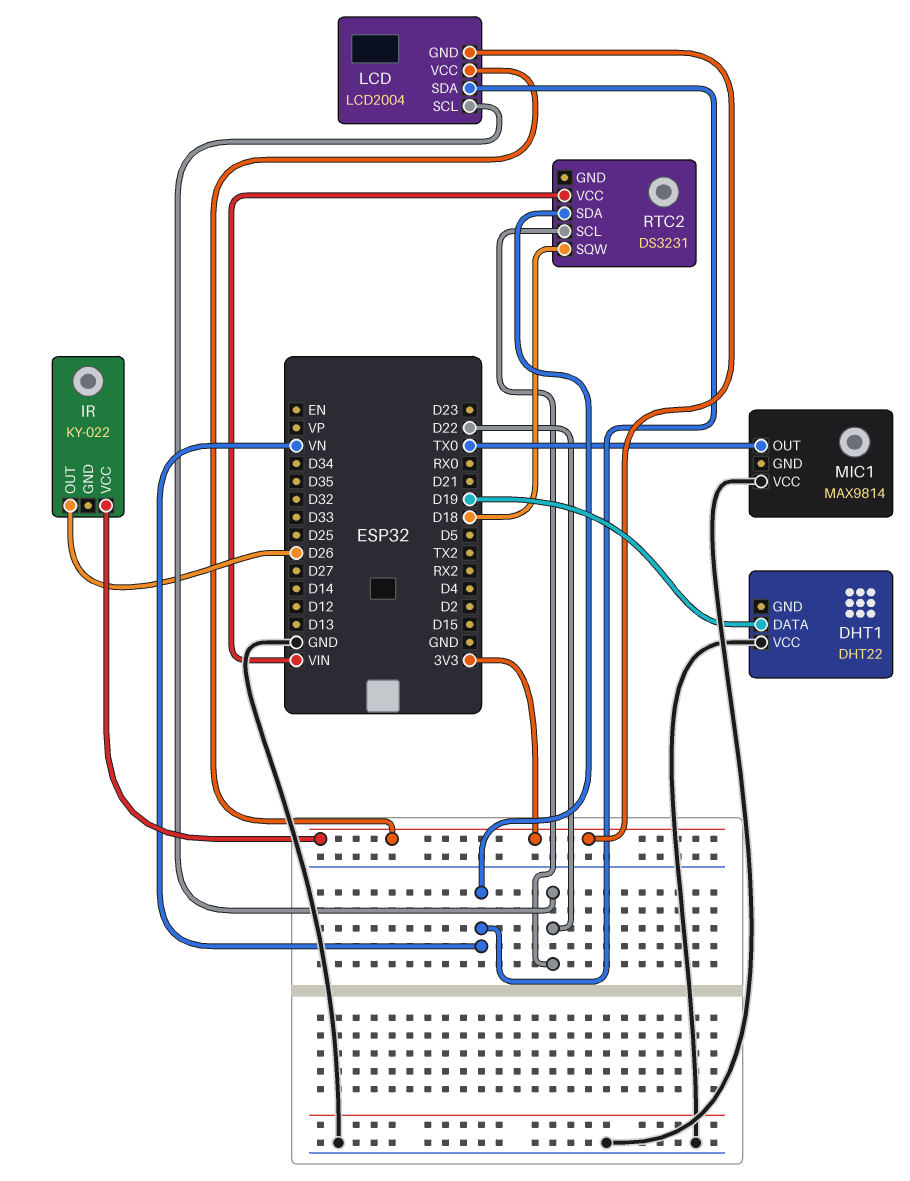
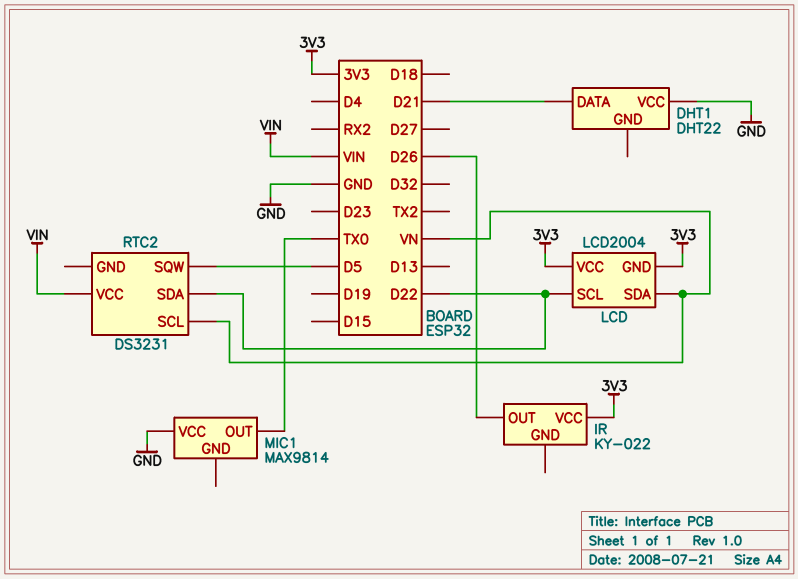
DHT1 pin DATA: D19 -> D21
RTC2 pin SCL: D22 -> VN
RTC2 pin SDA: VN -> D22
RTC2 pin SQW: D18 -> D5

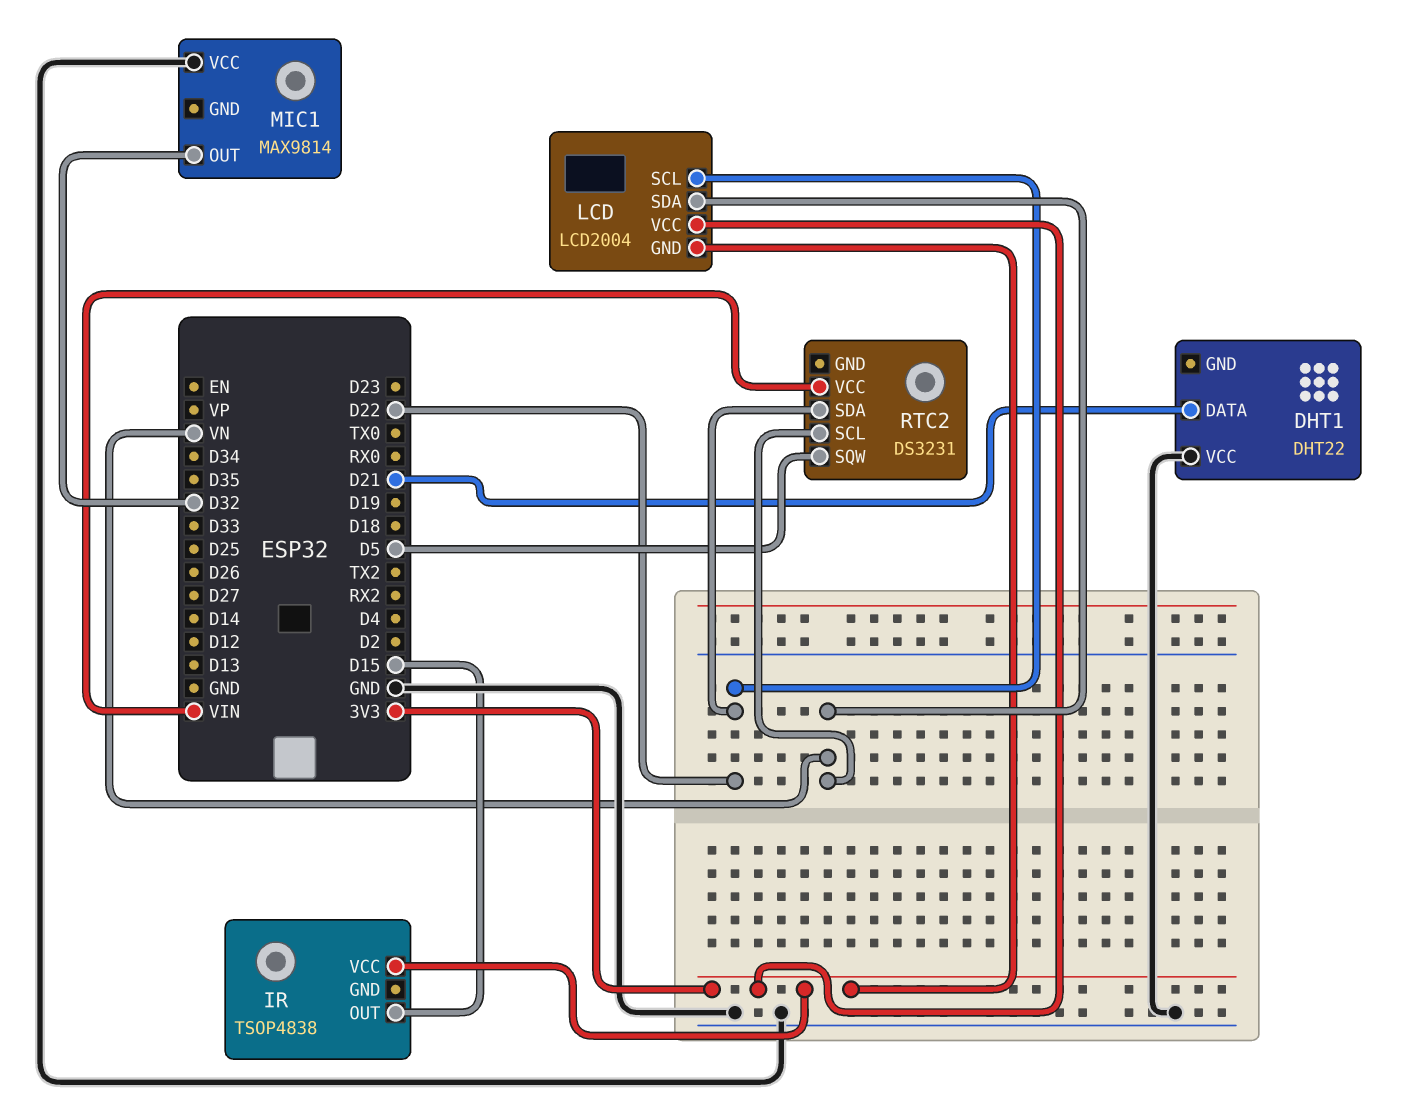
IR: KY-022 -> TSOP4838
IR pin OUT: D26 -> D15
MIC1 pin OUT: TX0 -> D32

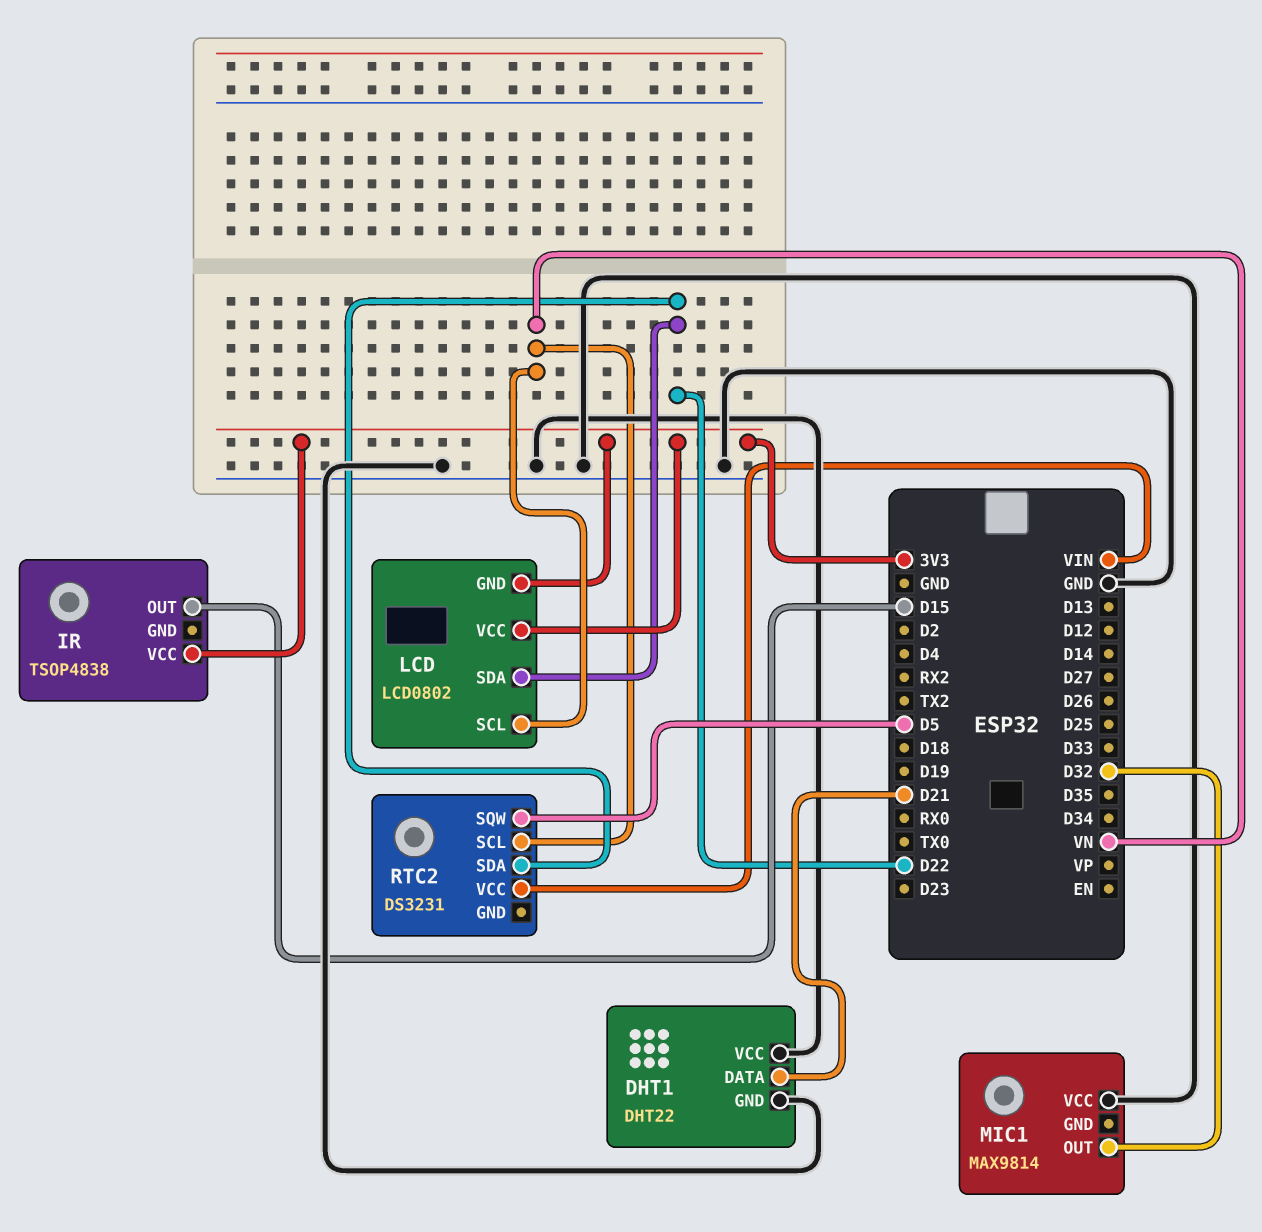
DHT1 pin GND: none -> GND
LCD: LCD2004 -> LCD0802
LCD pin SCL: D22 -> VN
LCD pin SDA: VN -> D22

